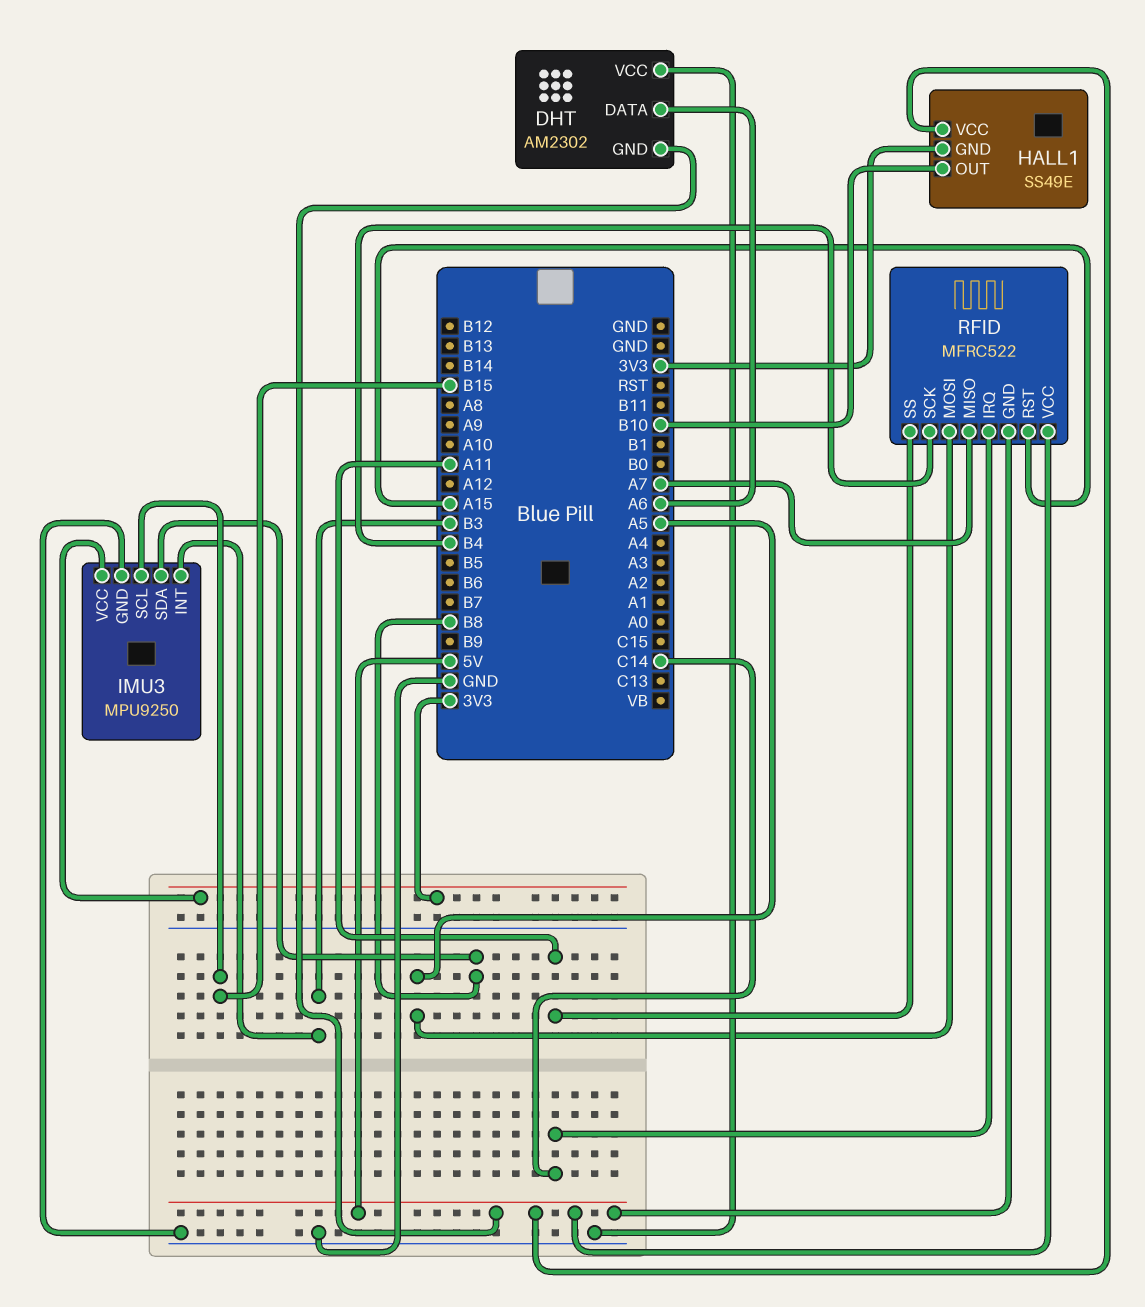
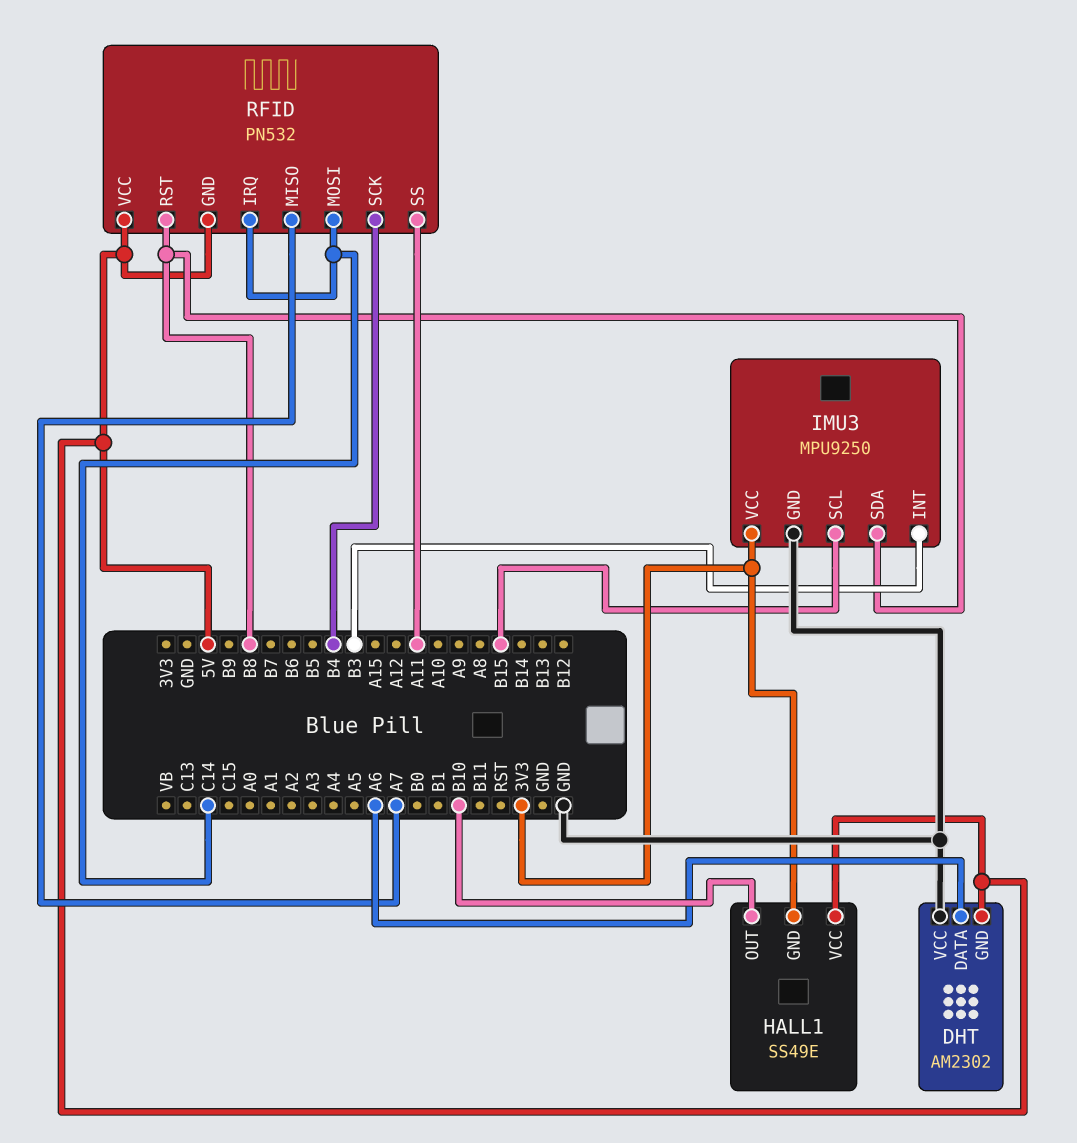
RFID: MFRC522 -> PN532
RFID pin MOSI: A5 -> C14
RFID pin RST: A15 -> B8

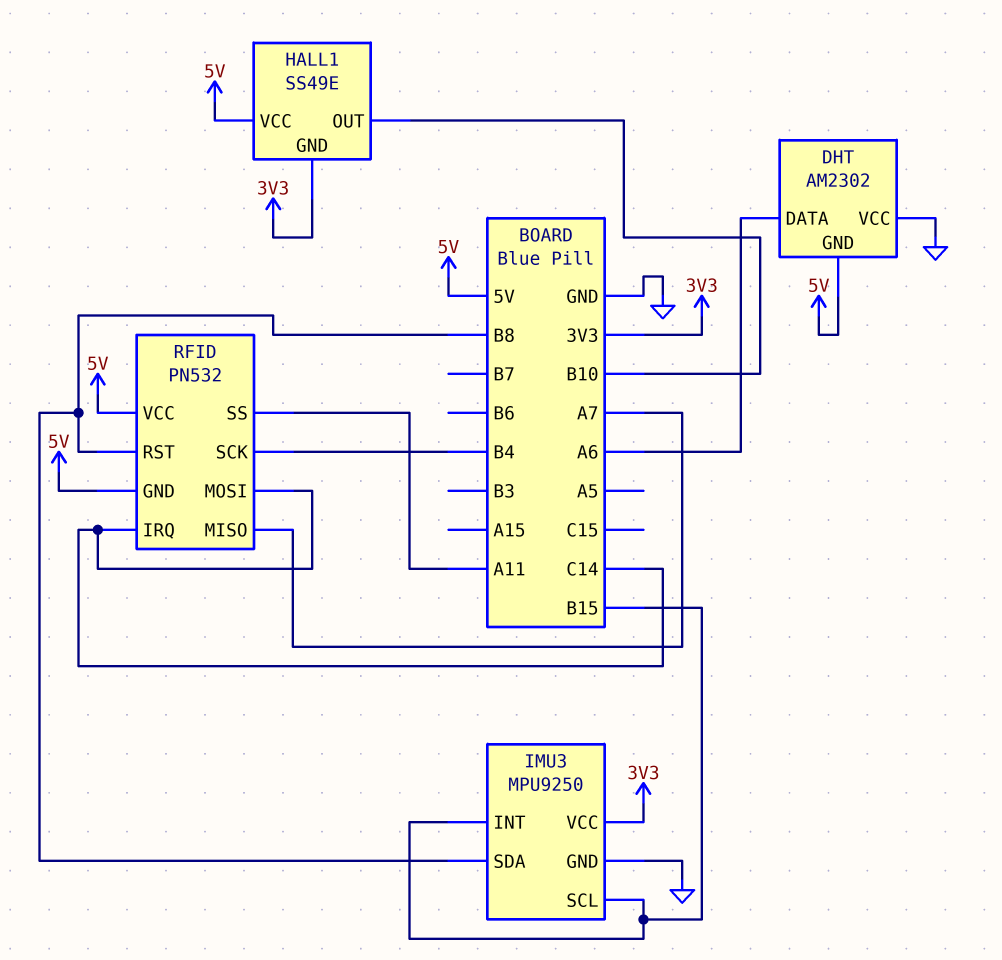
IMU3 pin INT: B3 -> B15

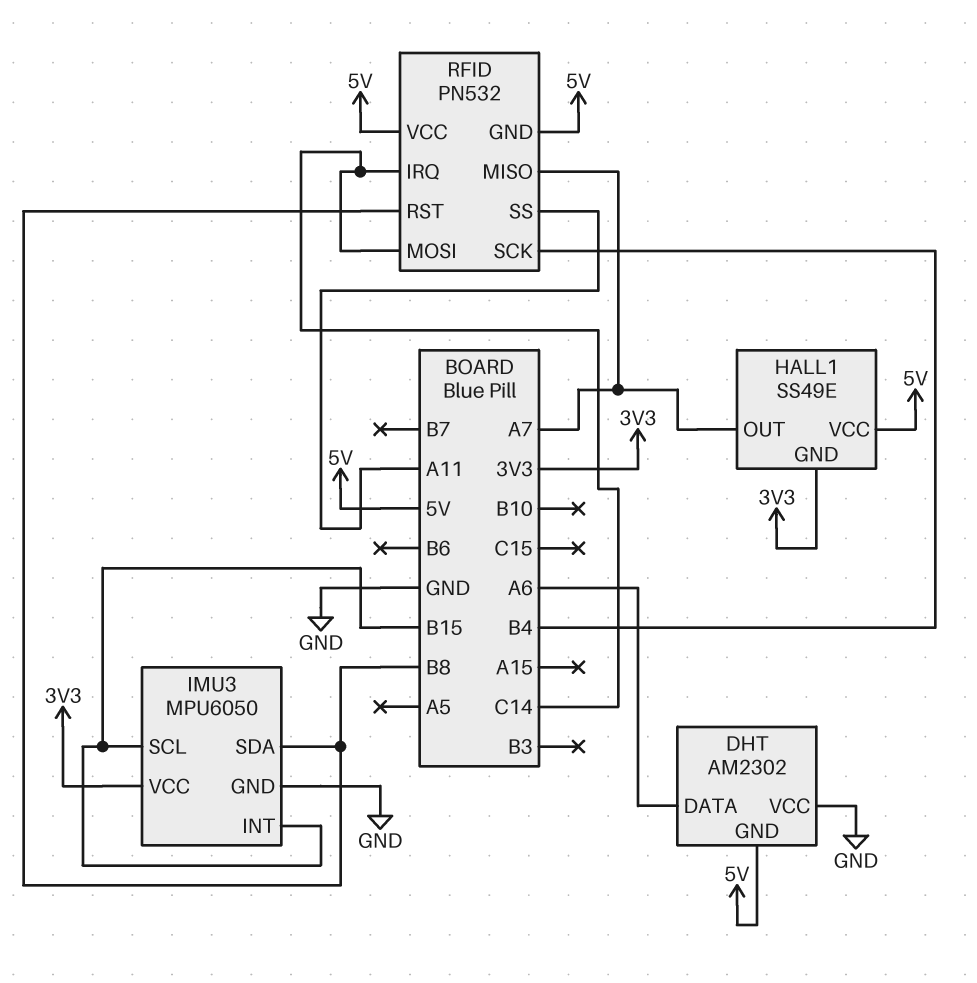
HALL1 pin OUT: B10 -> A7
IMU3: MPU9250 -> MPU6050

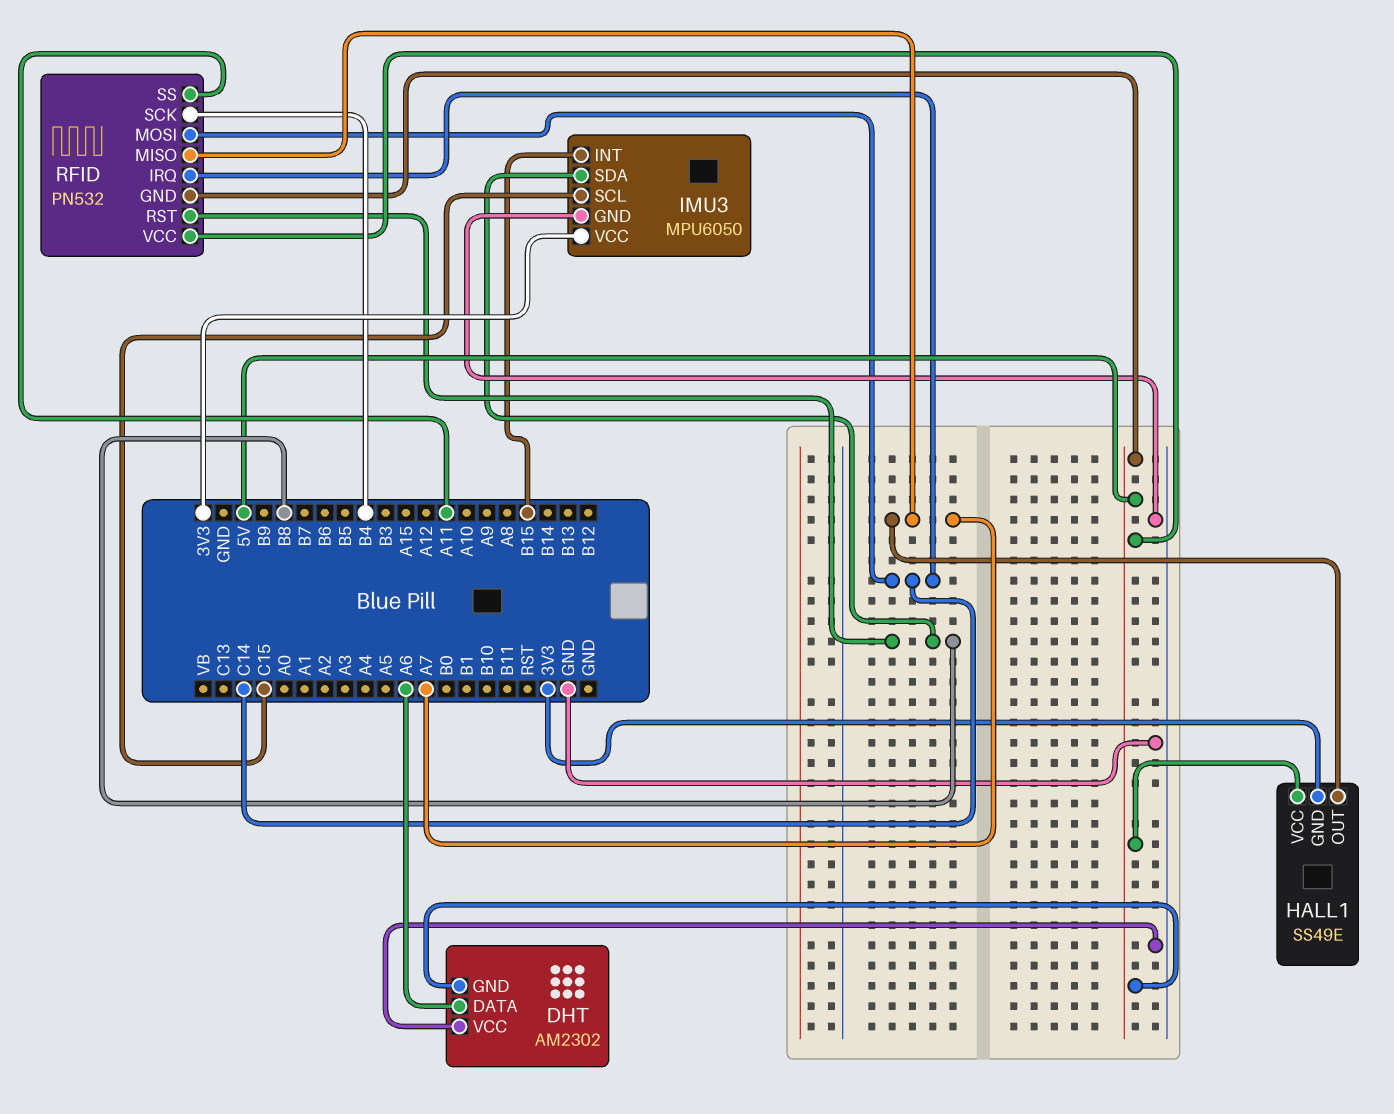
IMU3 pin SCL: B15 -> C15

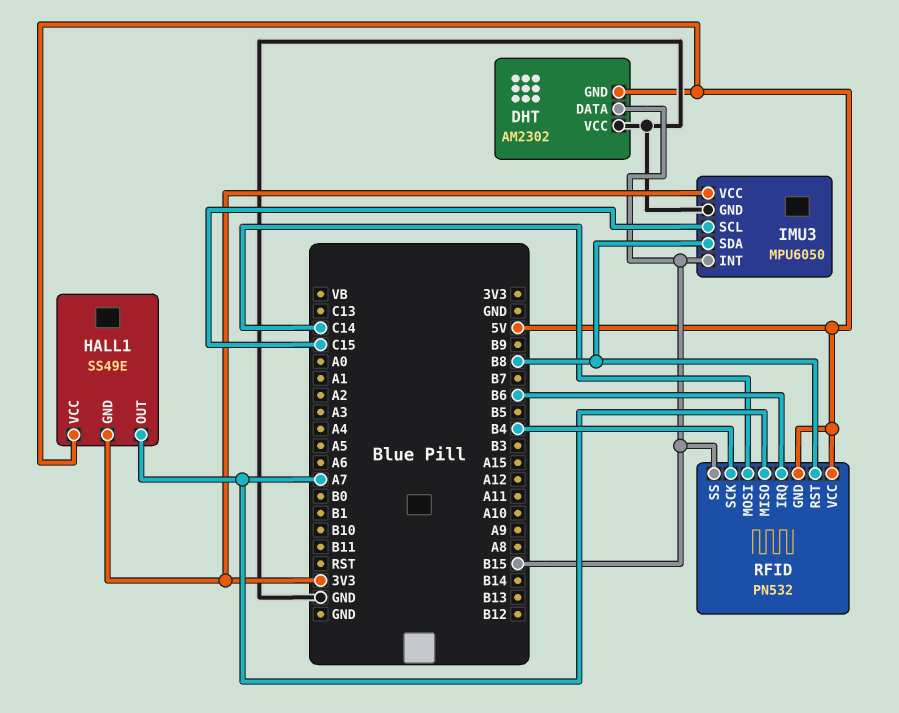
DHT pin DATA: A6 -> B15
RFID pin IRQ: C14 -> B6
RFID pin SS: A11 -> B15

